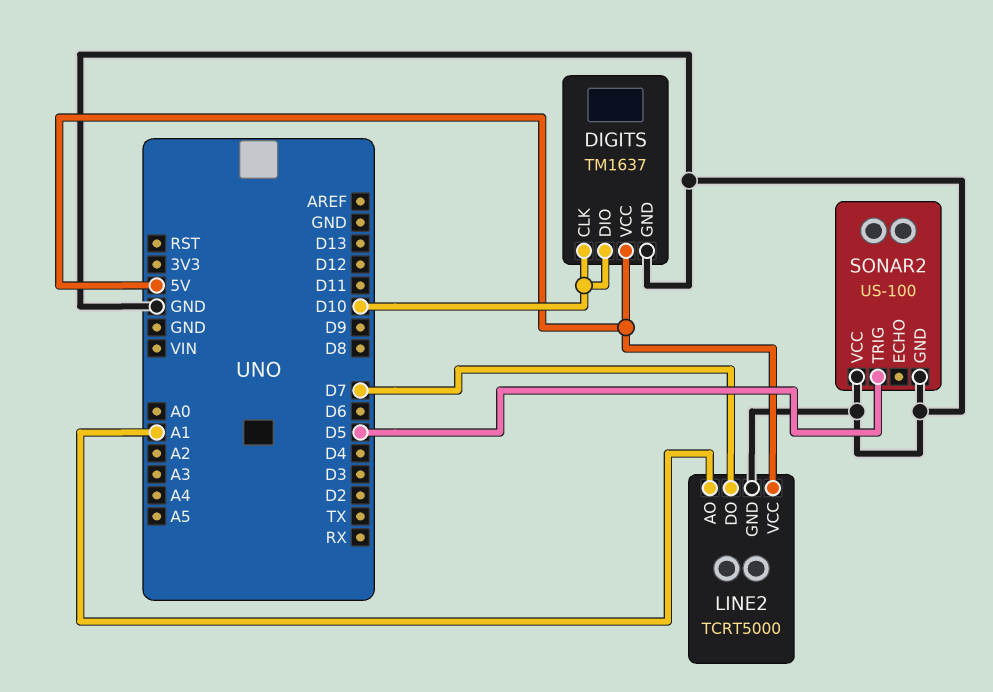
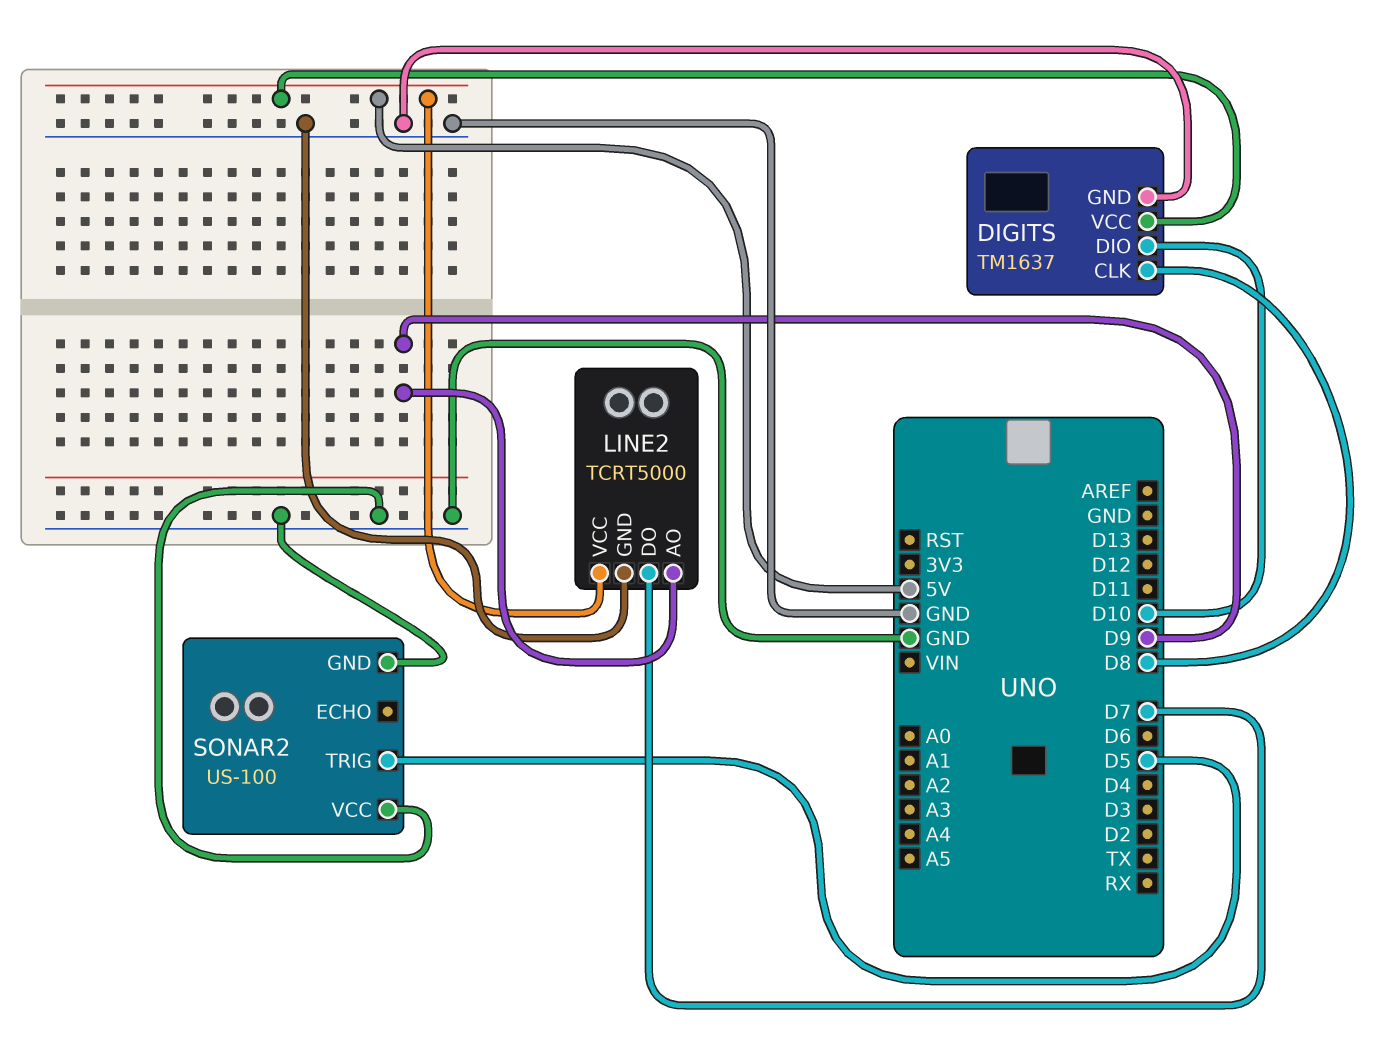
DIGITS pin CLK: D10 -> D8
LINE2 pin AO: A1 -> D9

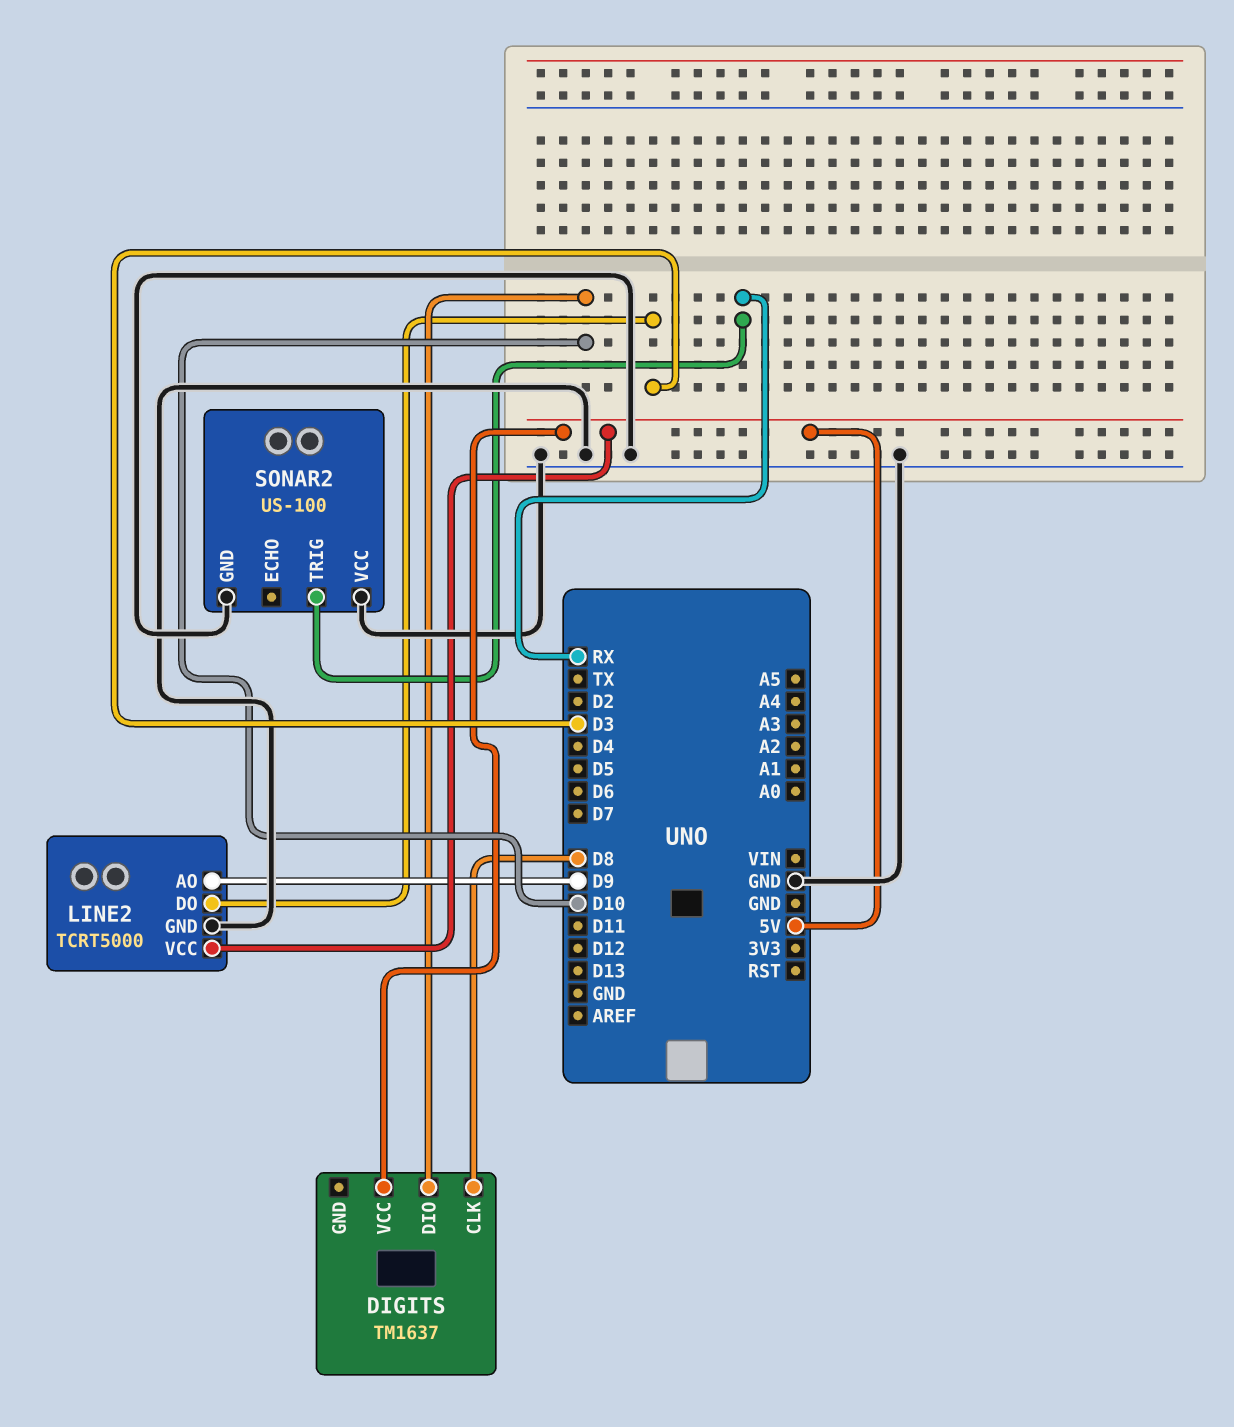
DIGITS pin GND: GND -> none
LINE2 pin DO: D7 -> D3
SONAR2 pin TRIG: D5 -> RX

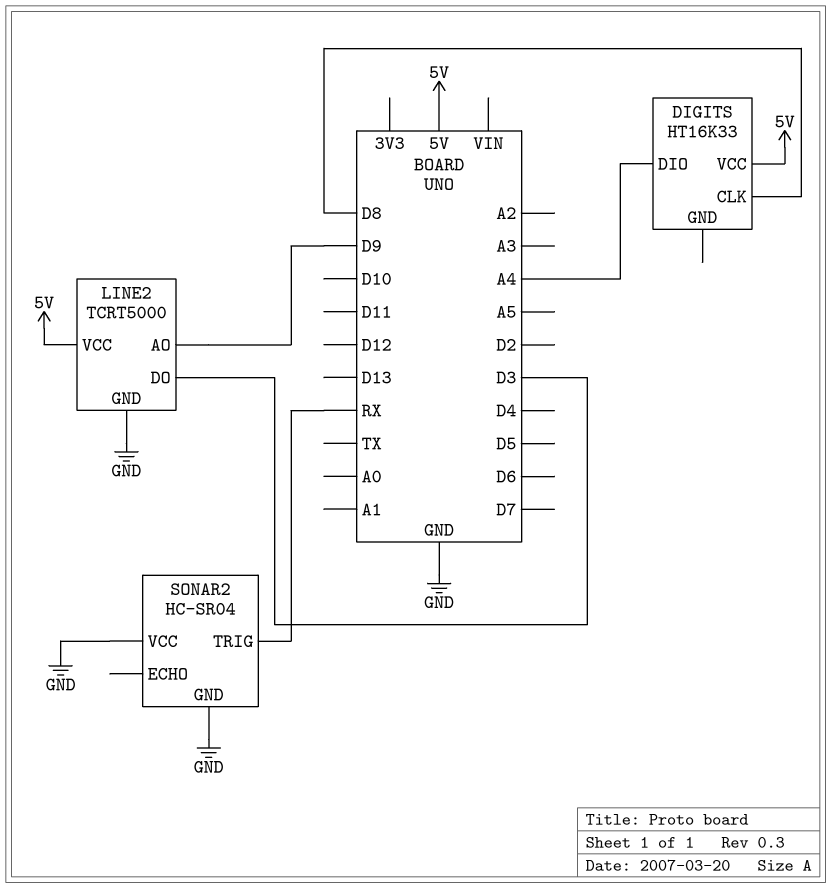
DIGITS: TM1637 -> HT16K33
DIGITS pin DIO: D10 -> A4
SONAR2: US-100 -> HC-SR04

